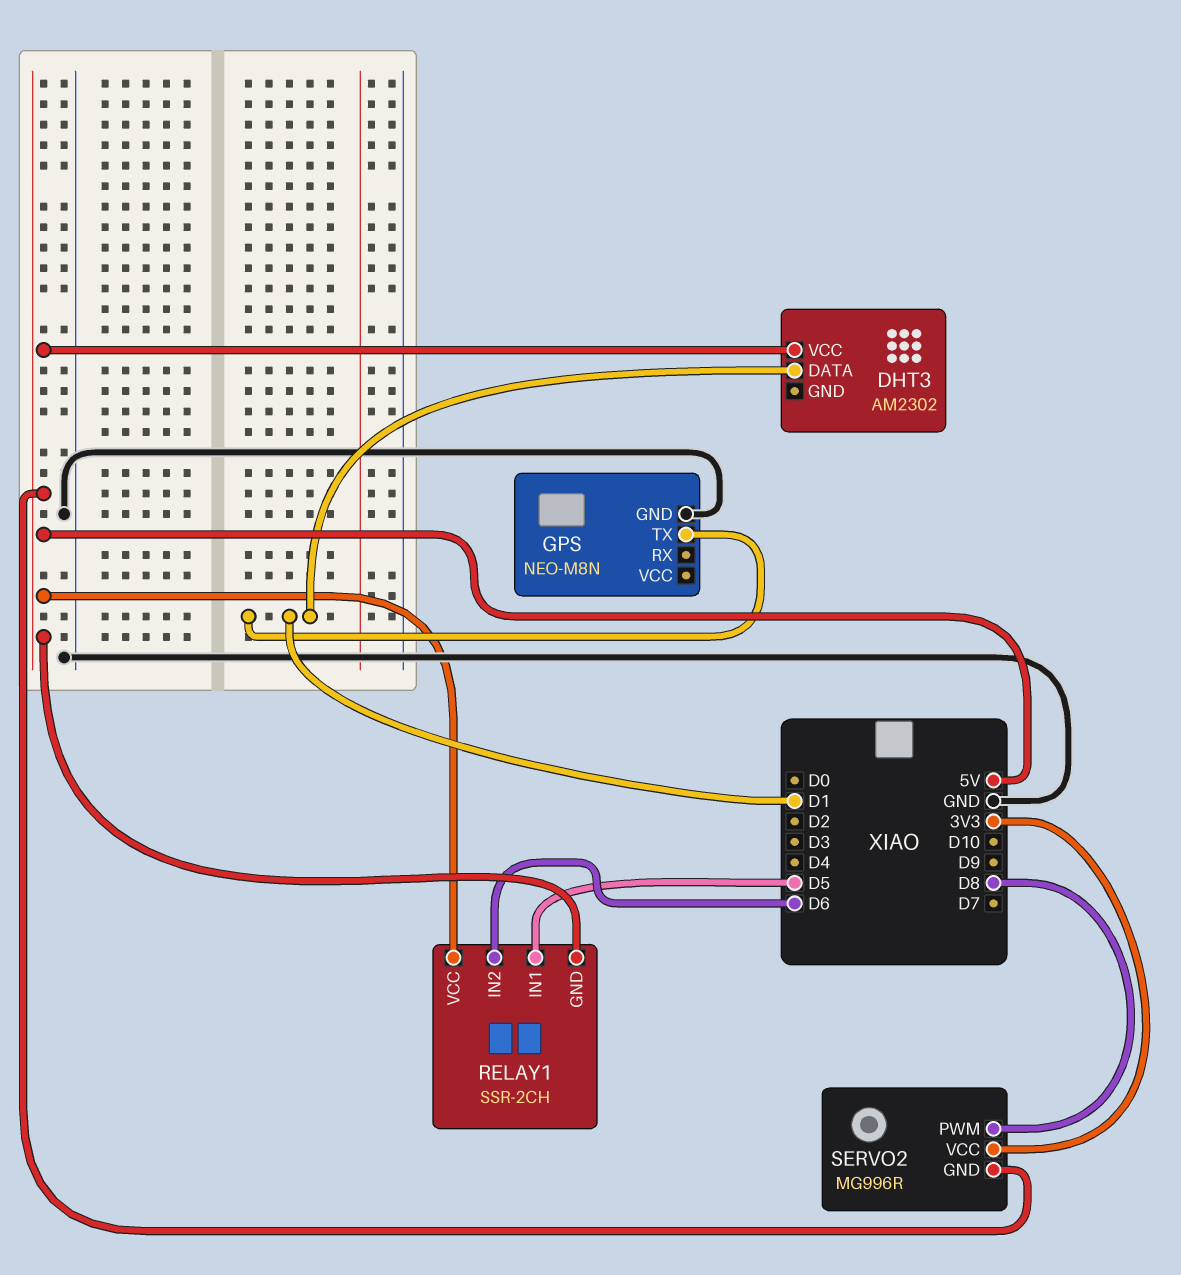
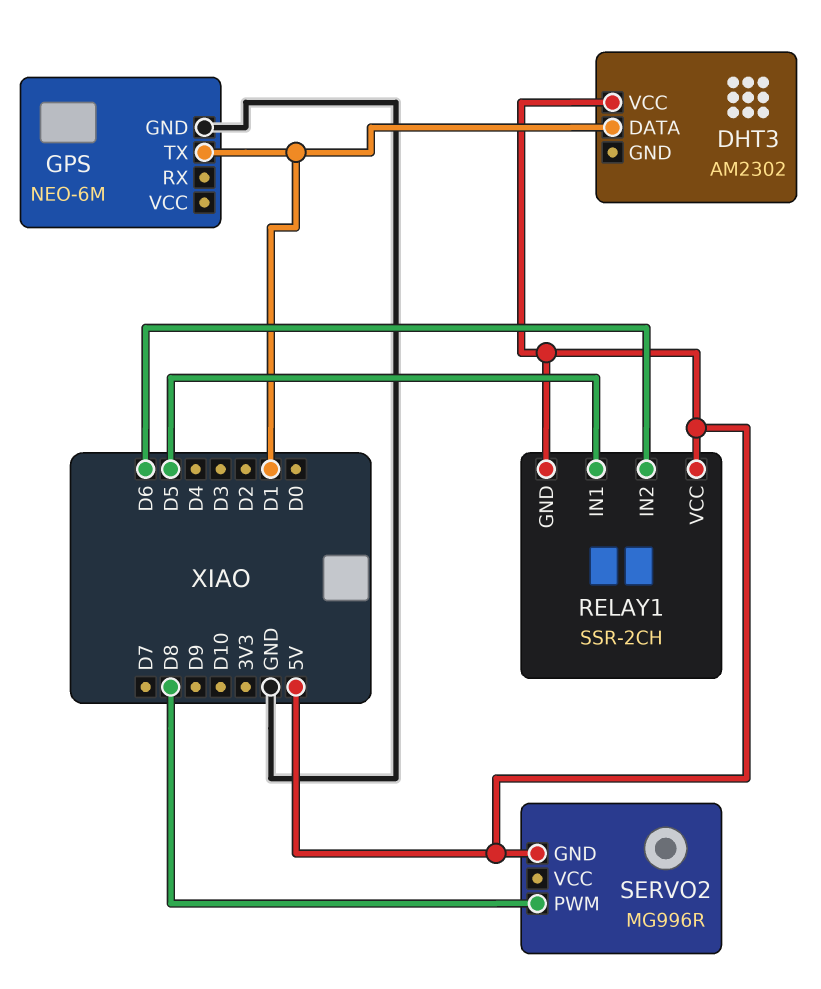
GPS: NEO-M8N -> NEO-6M
SERVO2 pin VCC: 3V3 -> none

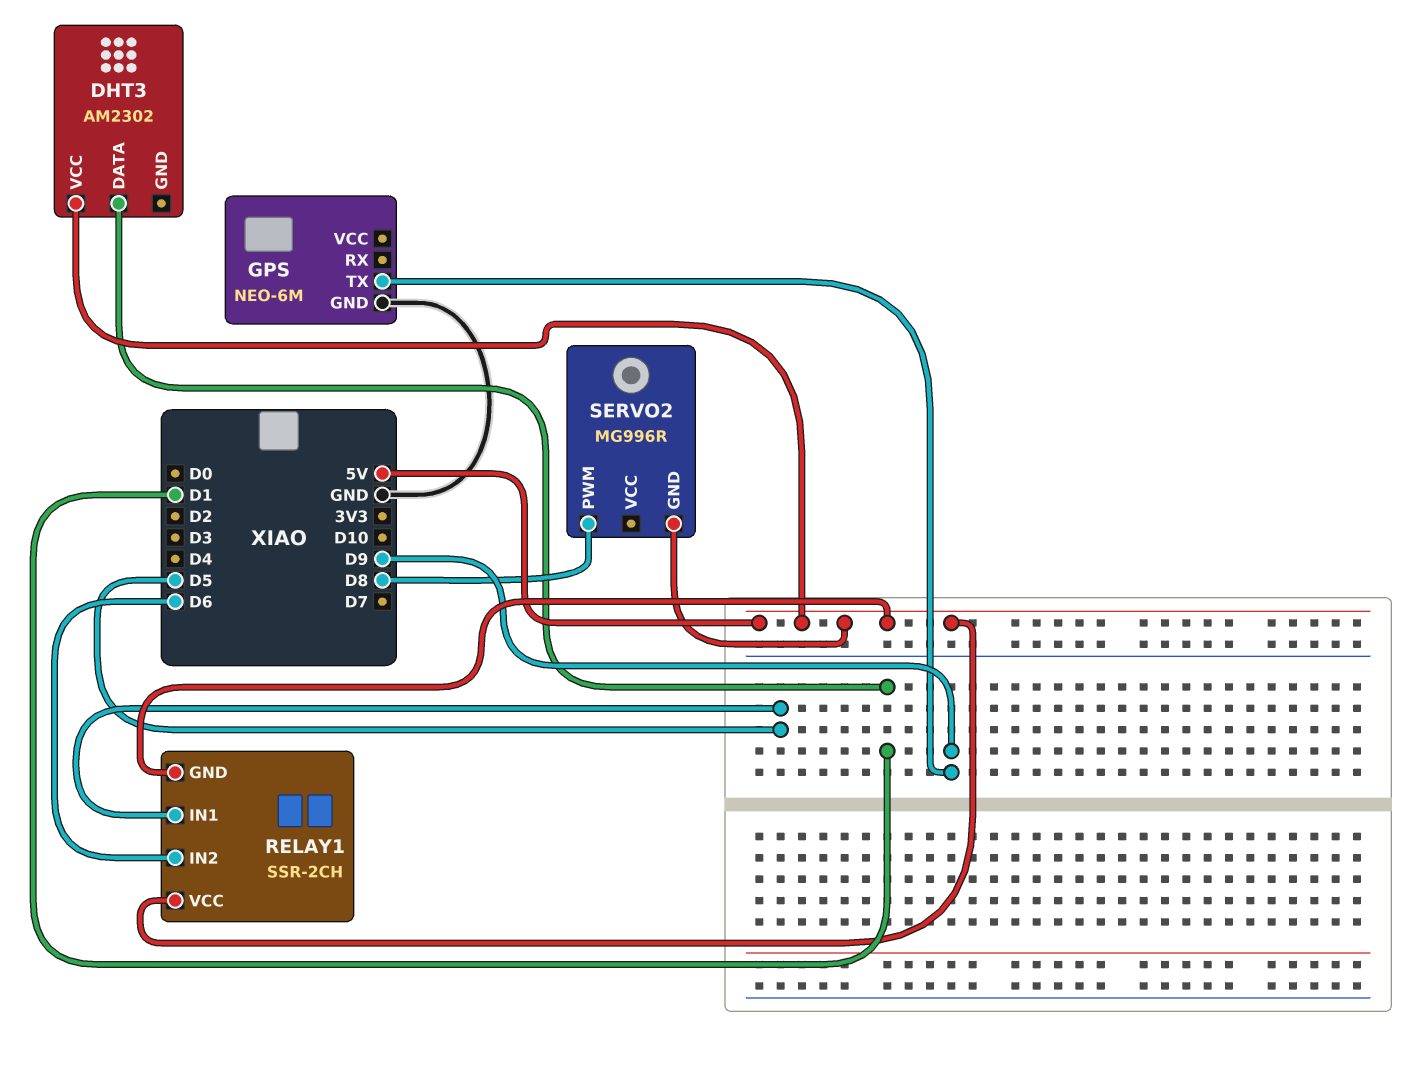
GPS pin TX: D1 -> D9

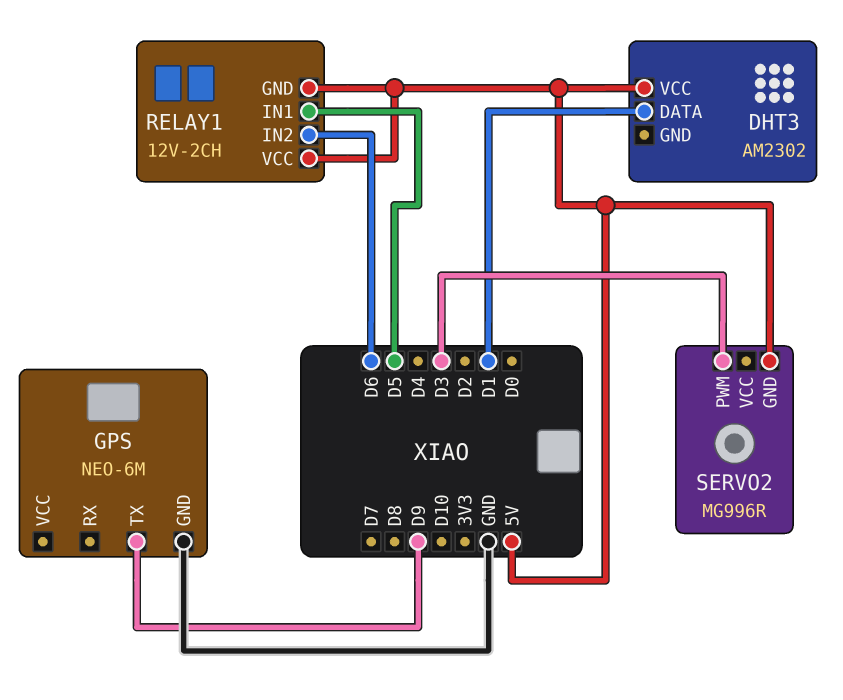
RELAY1: SSR-2CH -> 12V-2CH
SERVO2 pin PWM: D8 -> D3

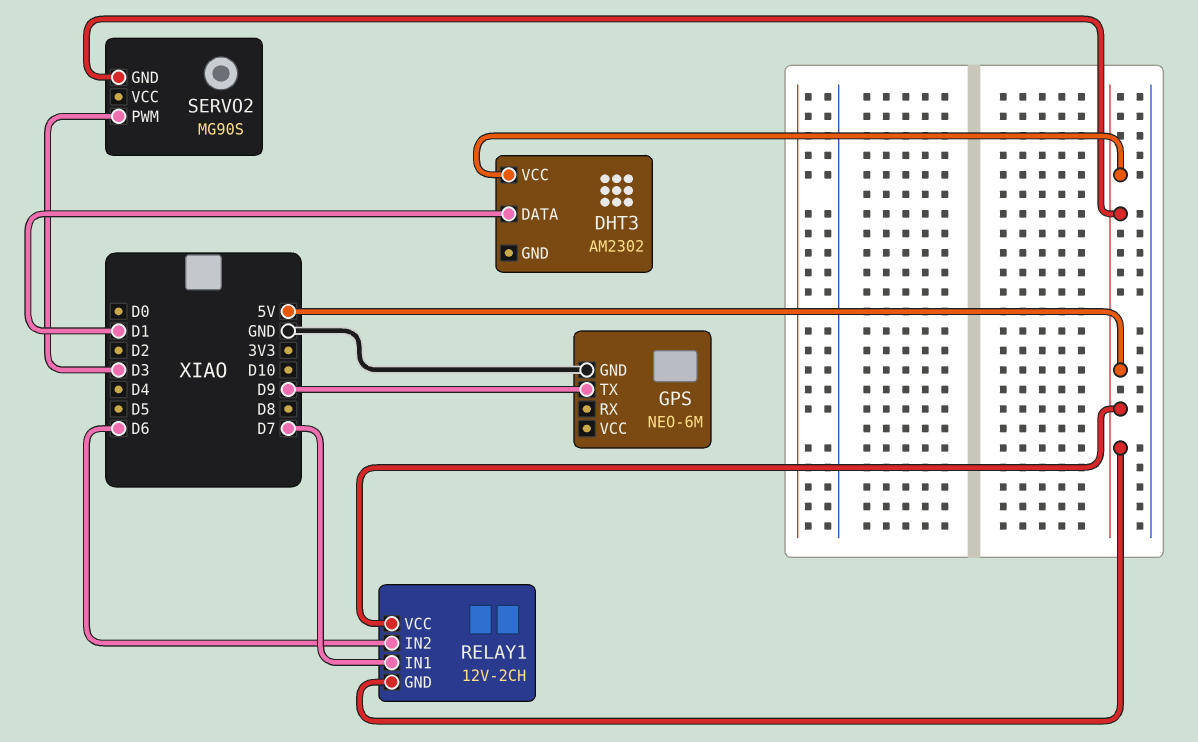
RELAY1 pin IN1: D5 -> D7
SERVO2: MG996R -> MG90S

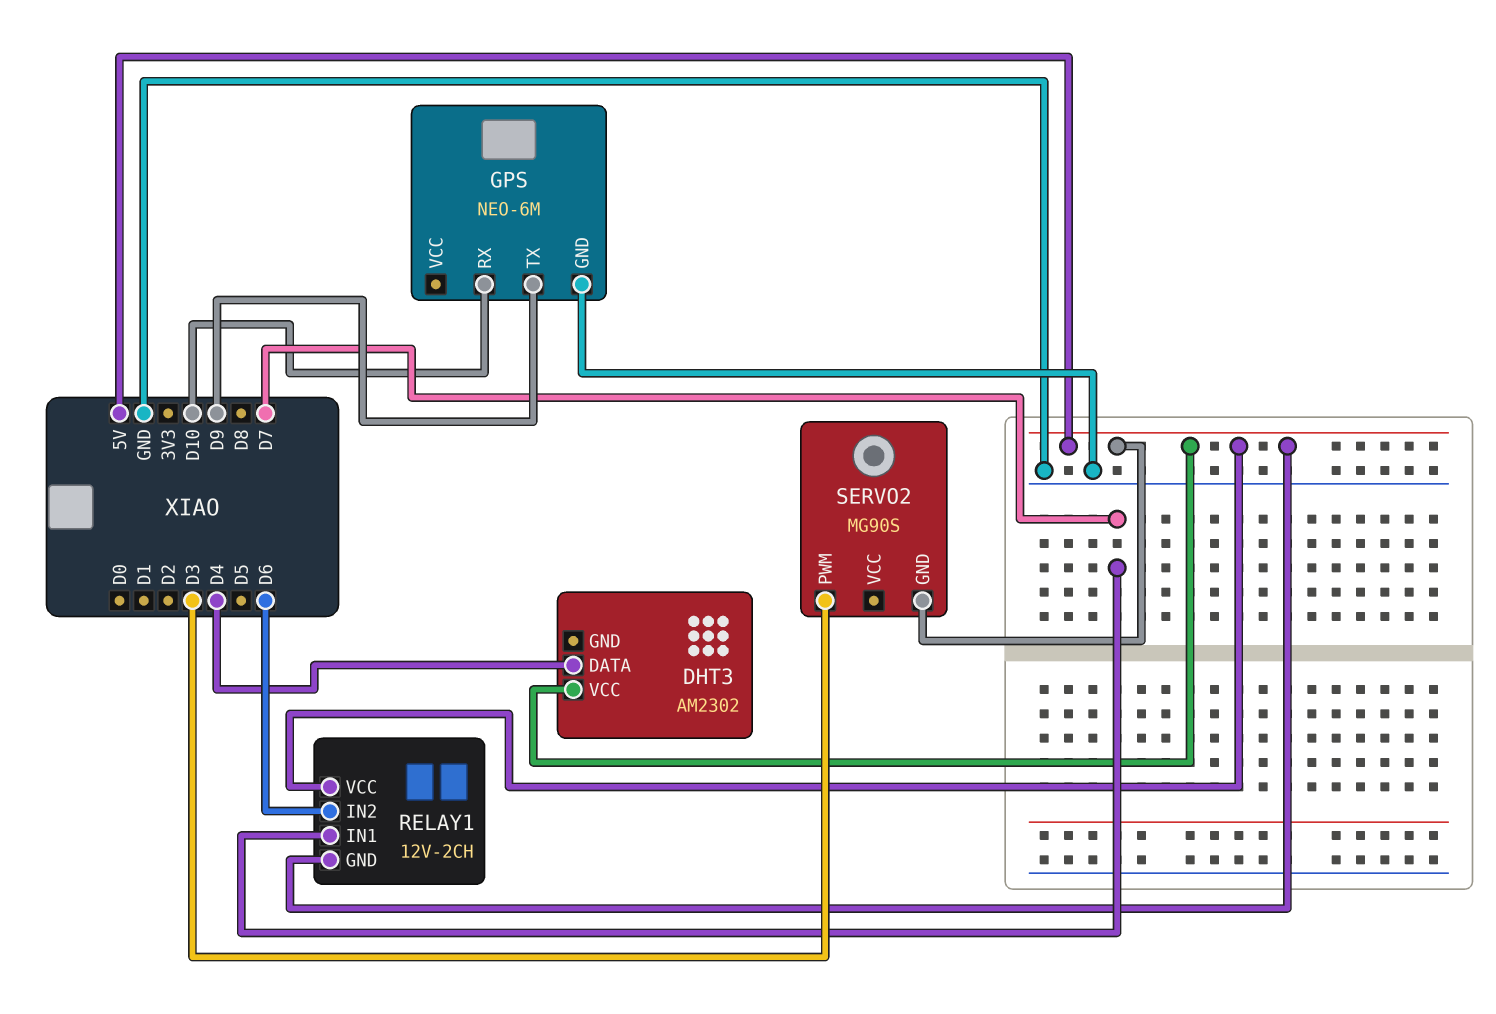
DHT3 pin DATA: D1 -> D4
GPS pin RX: none -> D10

